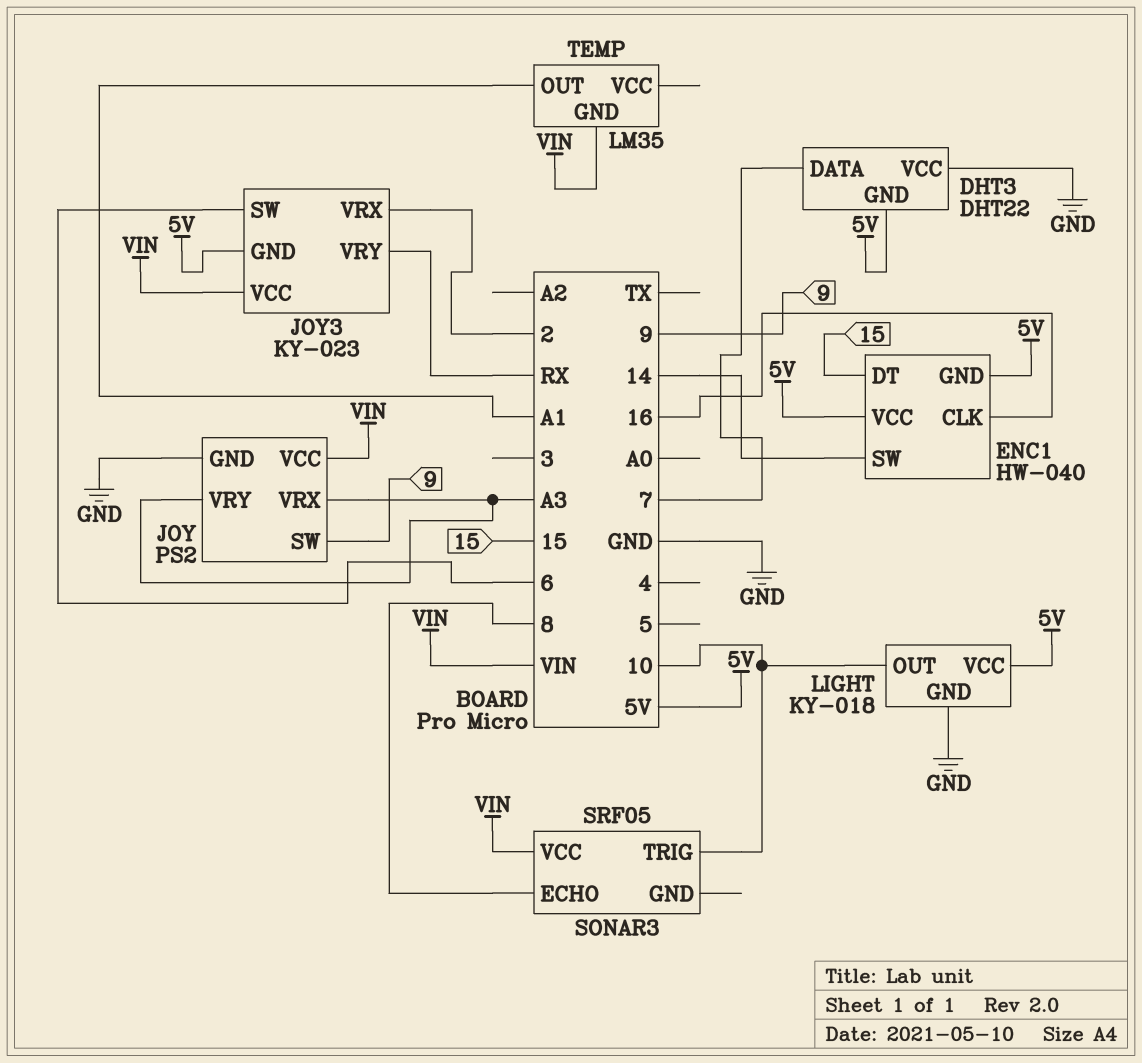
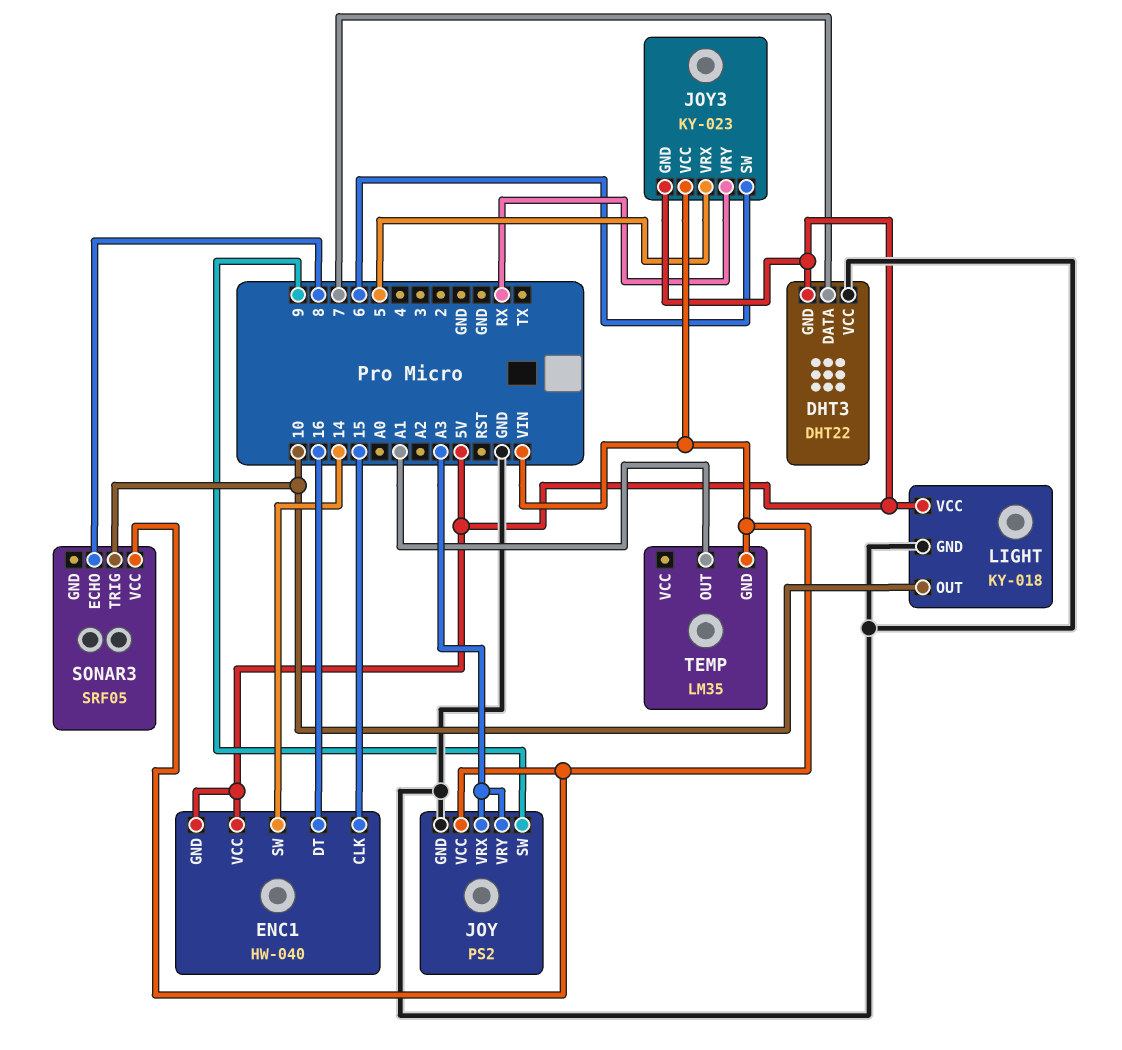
ENC1 pin CLK: 16 -> 15
ENC1 pin DT: 15 -> 16
JOY3 pin VRX: 2 -> 5

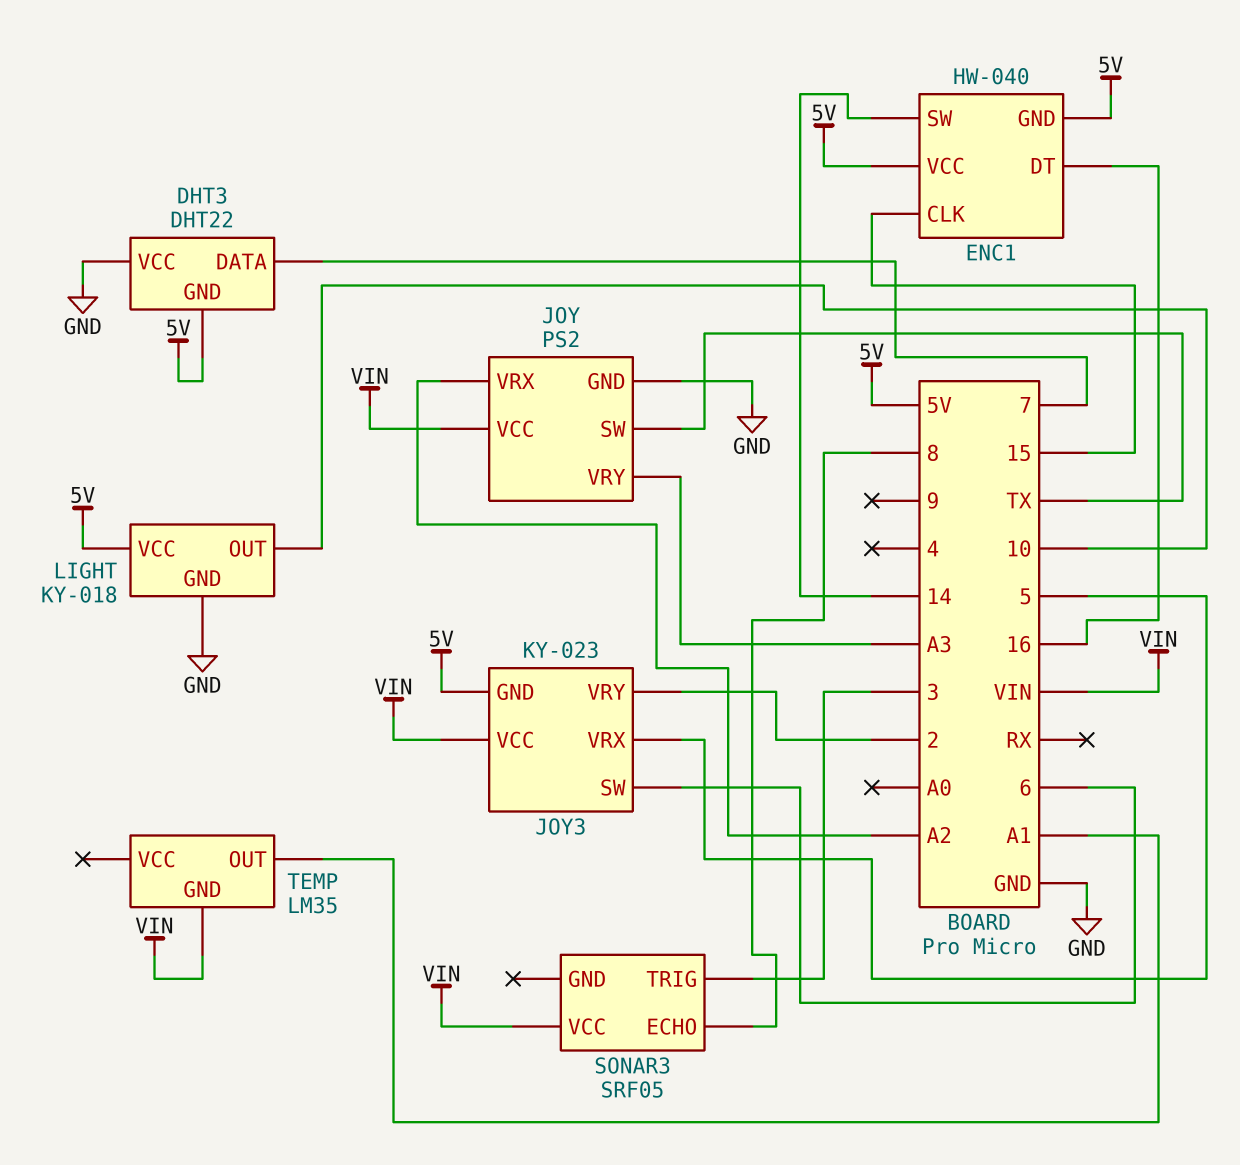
JOY pin SW: 9 -> TX
JOY pin VRX: A3 -> A2
JOY3 pin VRY: RX -> 2
SONAR3 pin TRIG: 10 -> 3

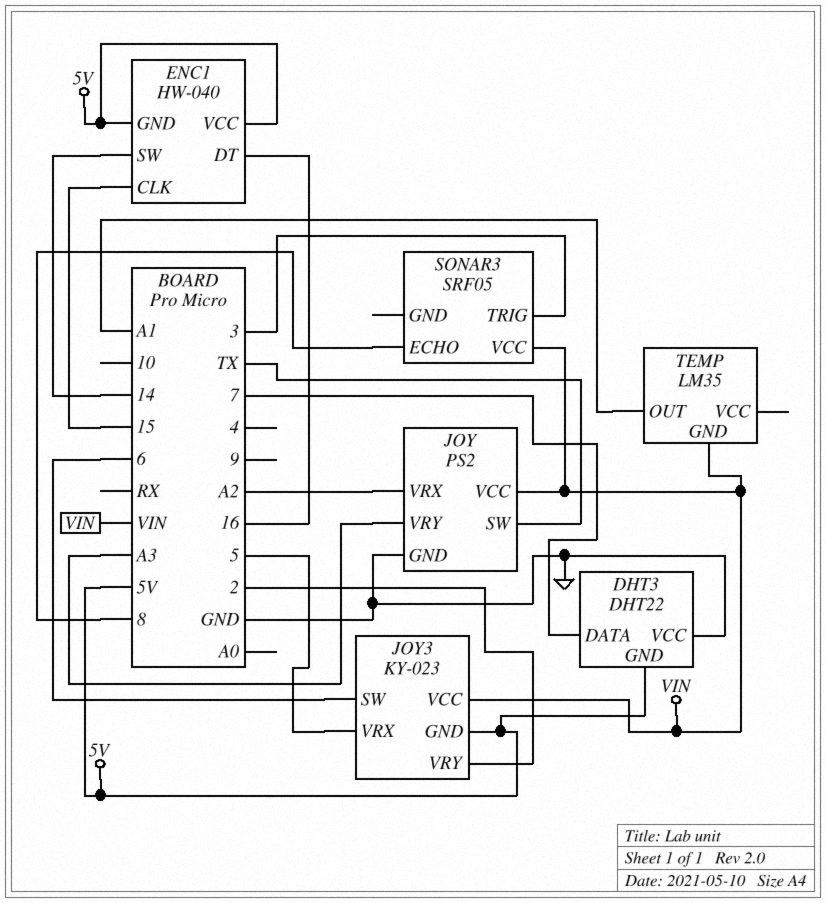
LIGHT: KY-018 -> none
LIGHT pin GND: GND -> none
LIGHT pin OUT: 10 -> none
LIGHT pin VCC: 5V -> none

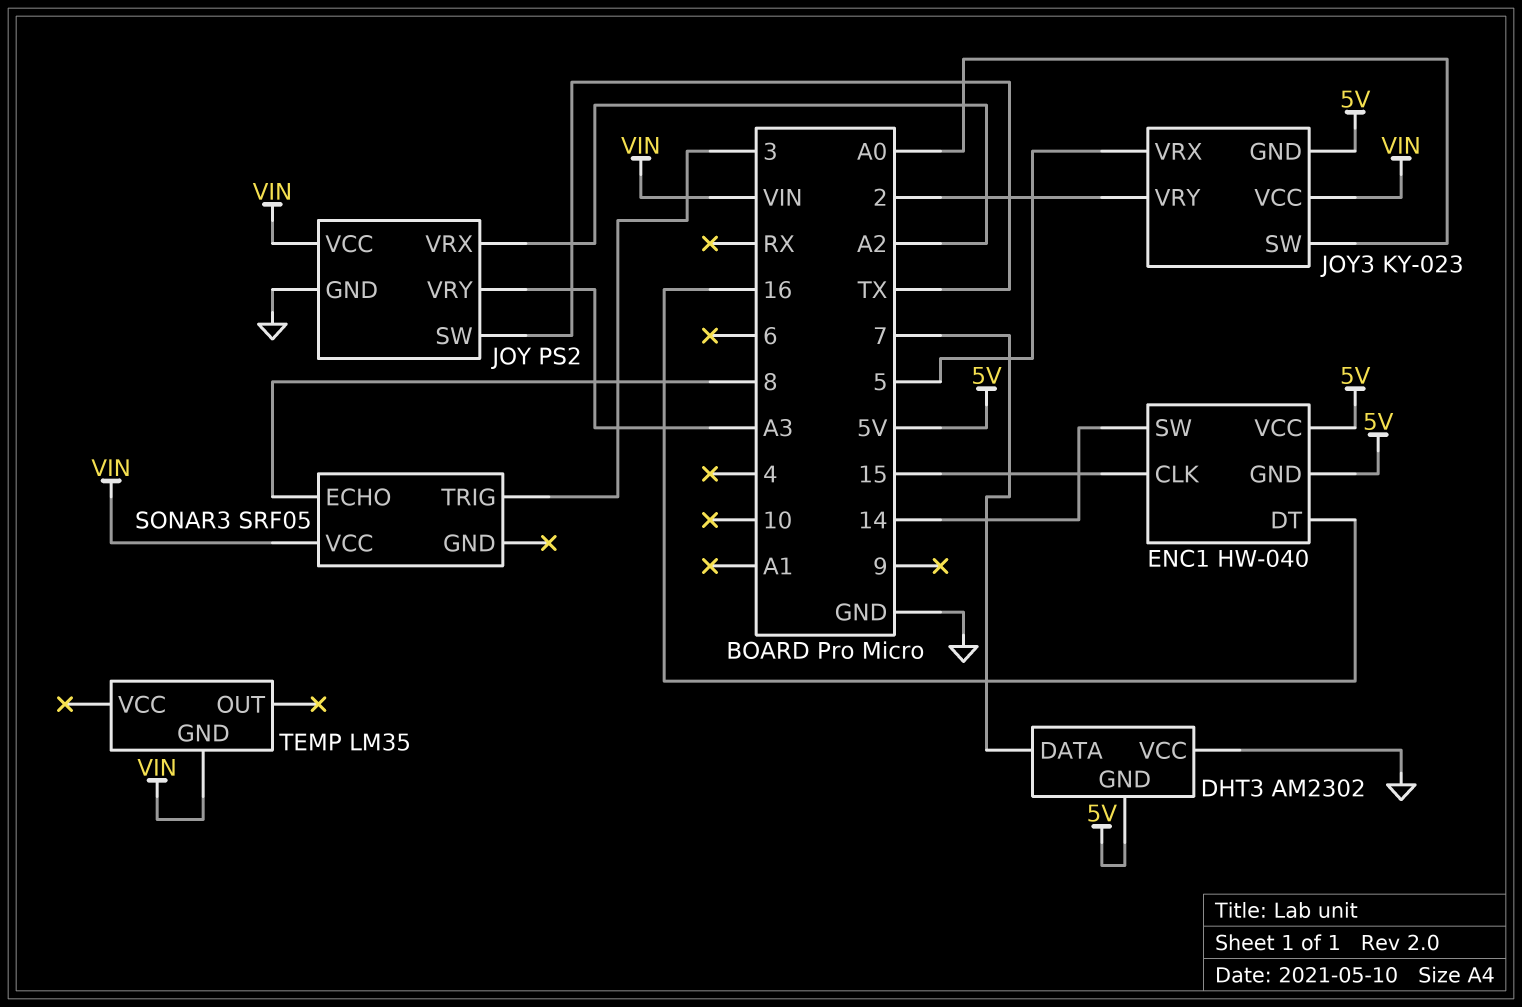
DHT3: DHT22 -> AM2302
JOY3 pin SW: 6 -> A0
TEMP pin OUT: A1 -> none

